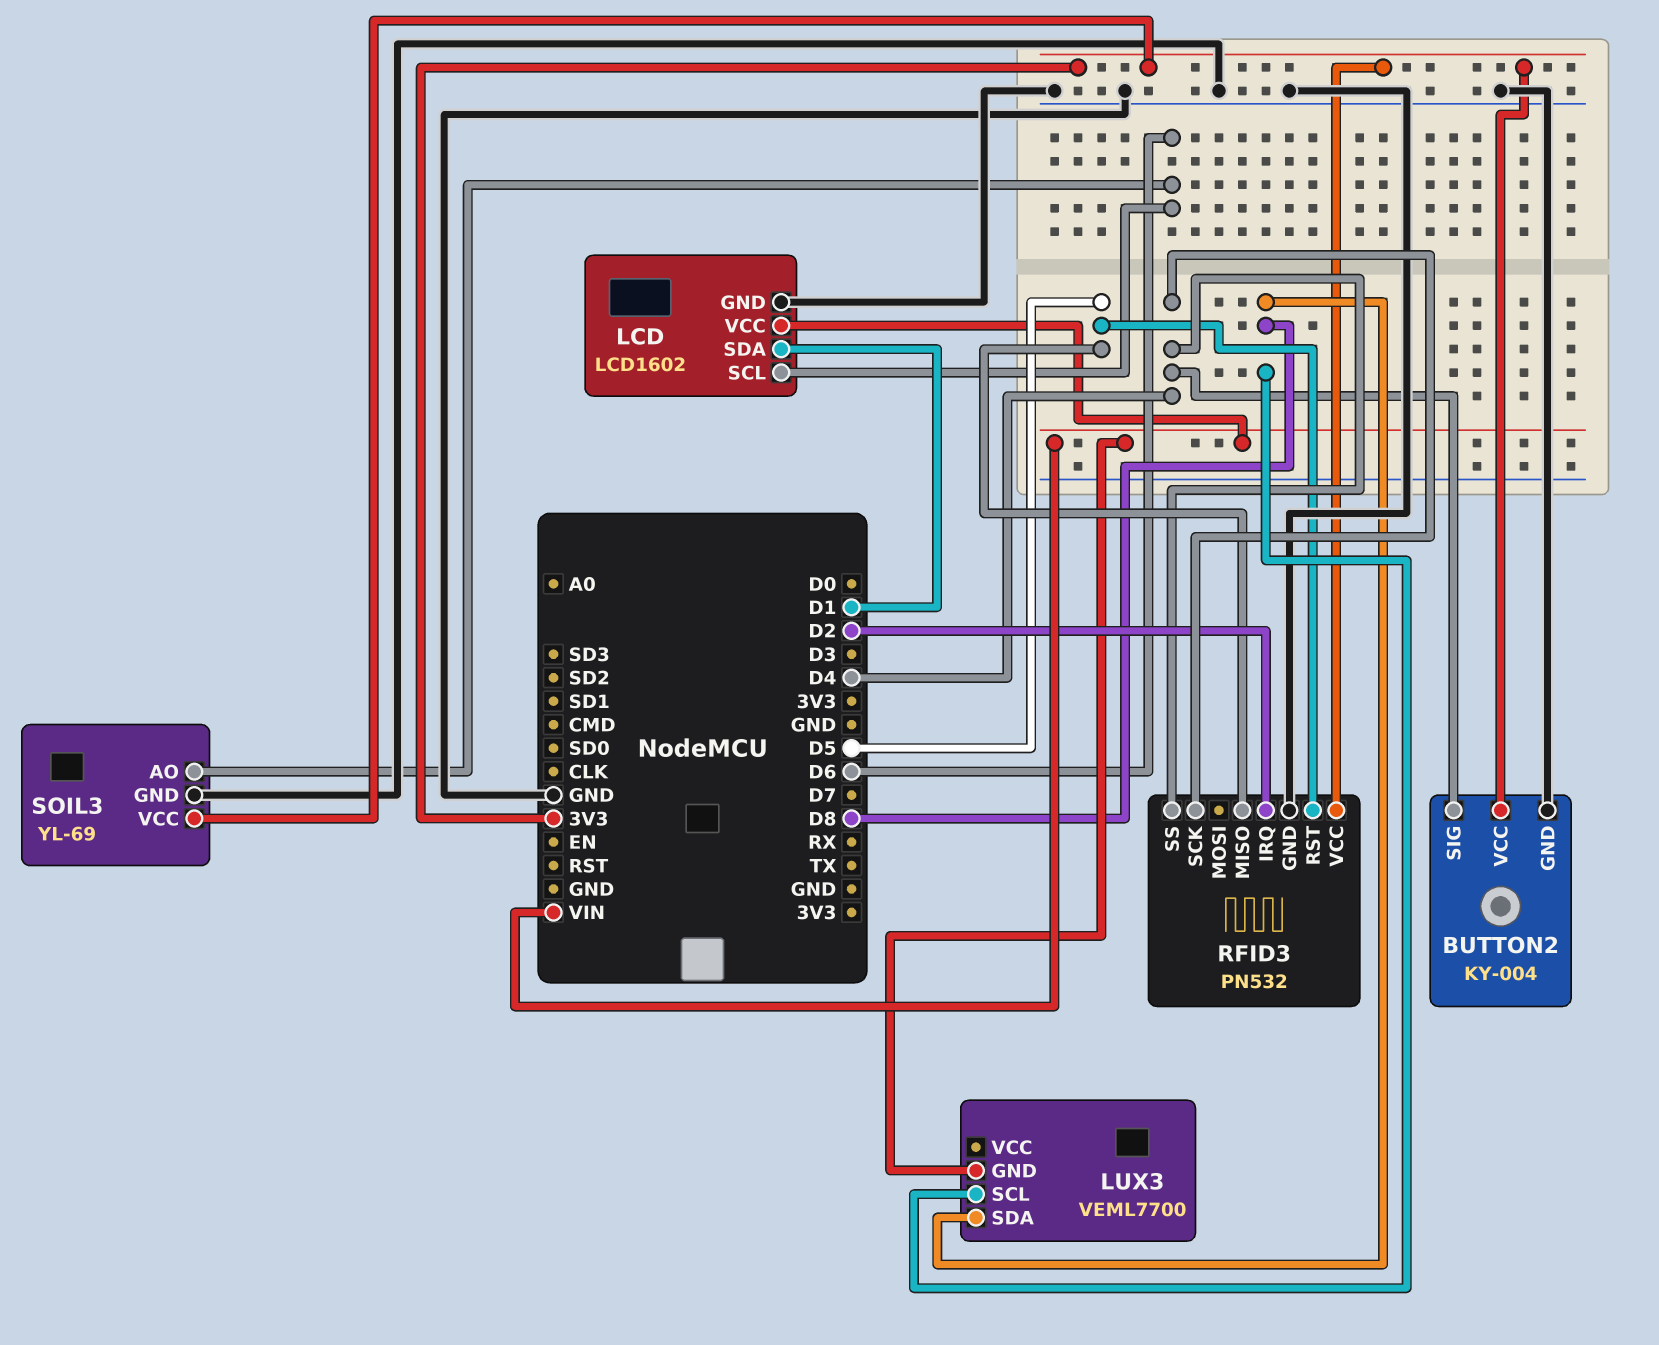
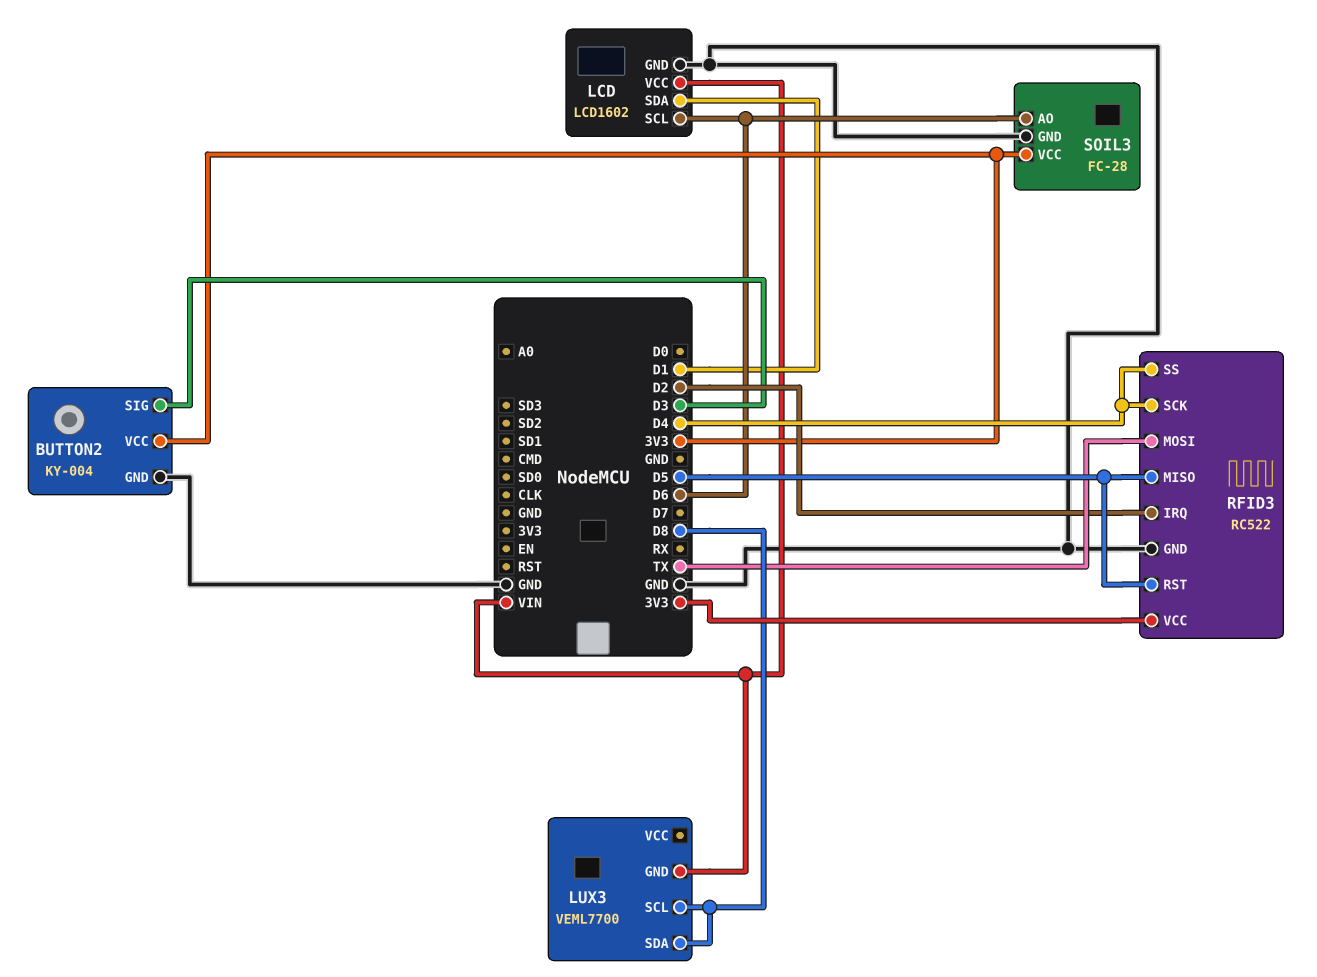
BUTTON2 pin SIG: D4 -> D3
RFID3: PN532 -> RC522
RFID3 pin MOSI: none -> TX
SOIL3: YL-69 -> FC-28

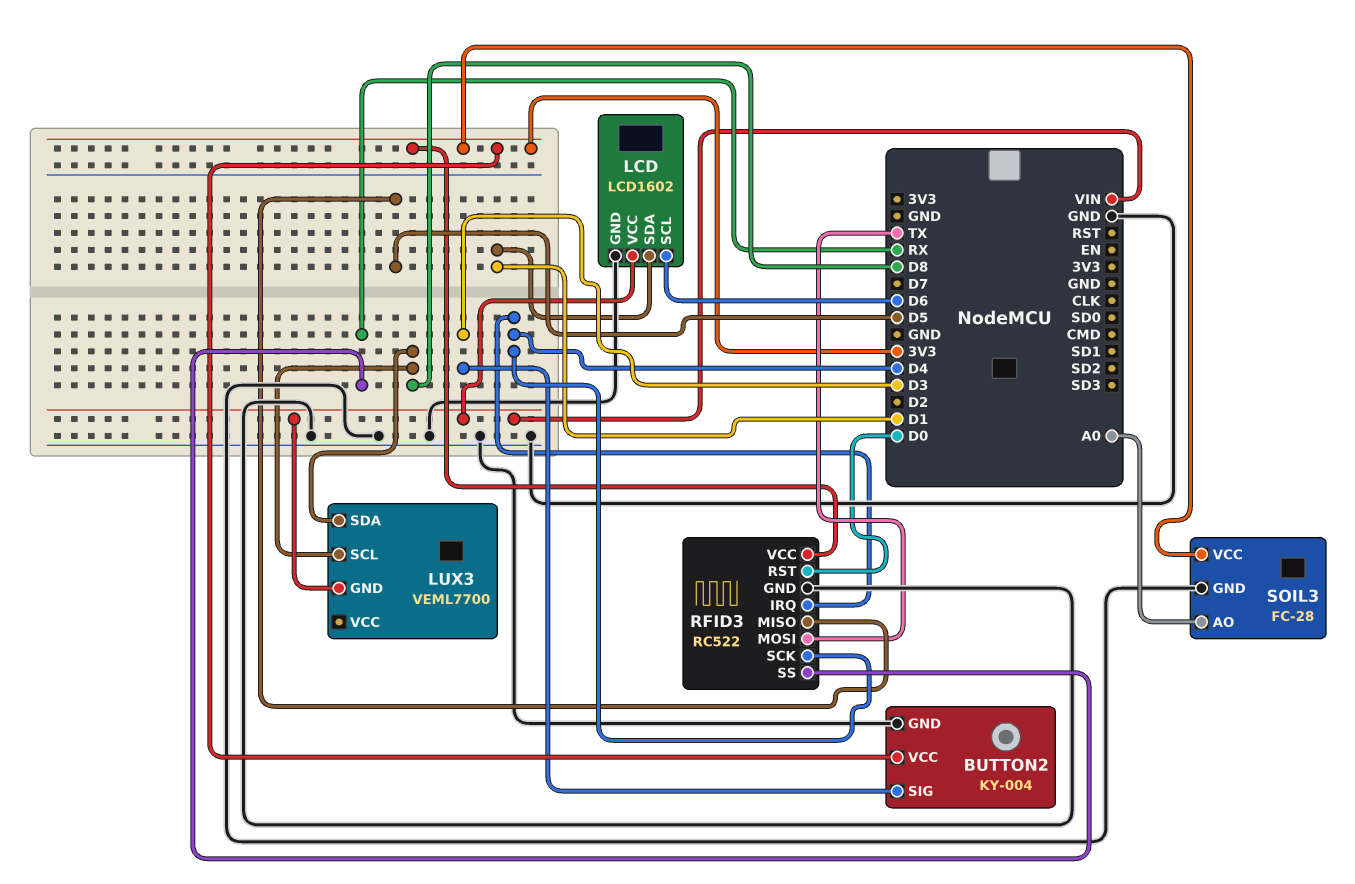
RFID3 pin IRQ: D2 -> D4
RFID3 pin RST: D5 -> D0
RFID3 pin SS: D4 -> RX
SOIL3 pin AO: D6 -> A0

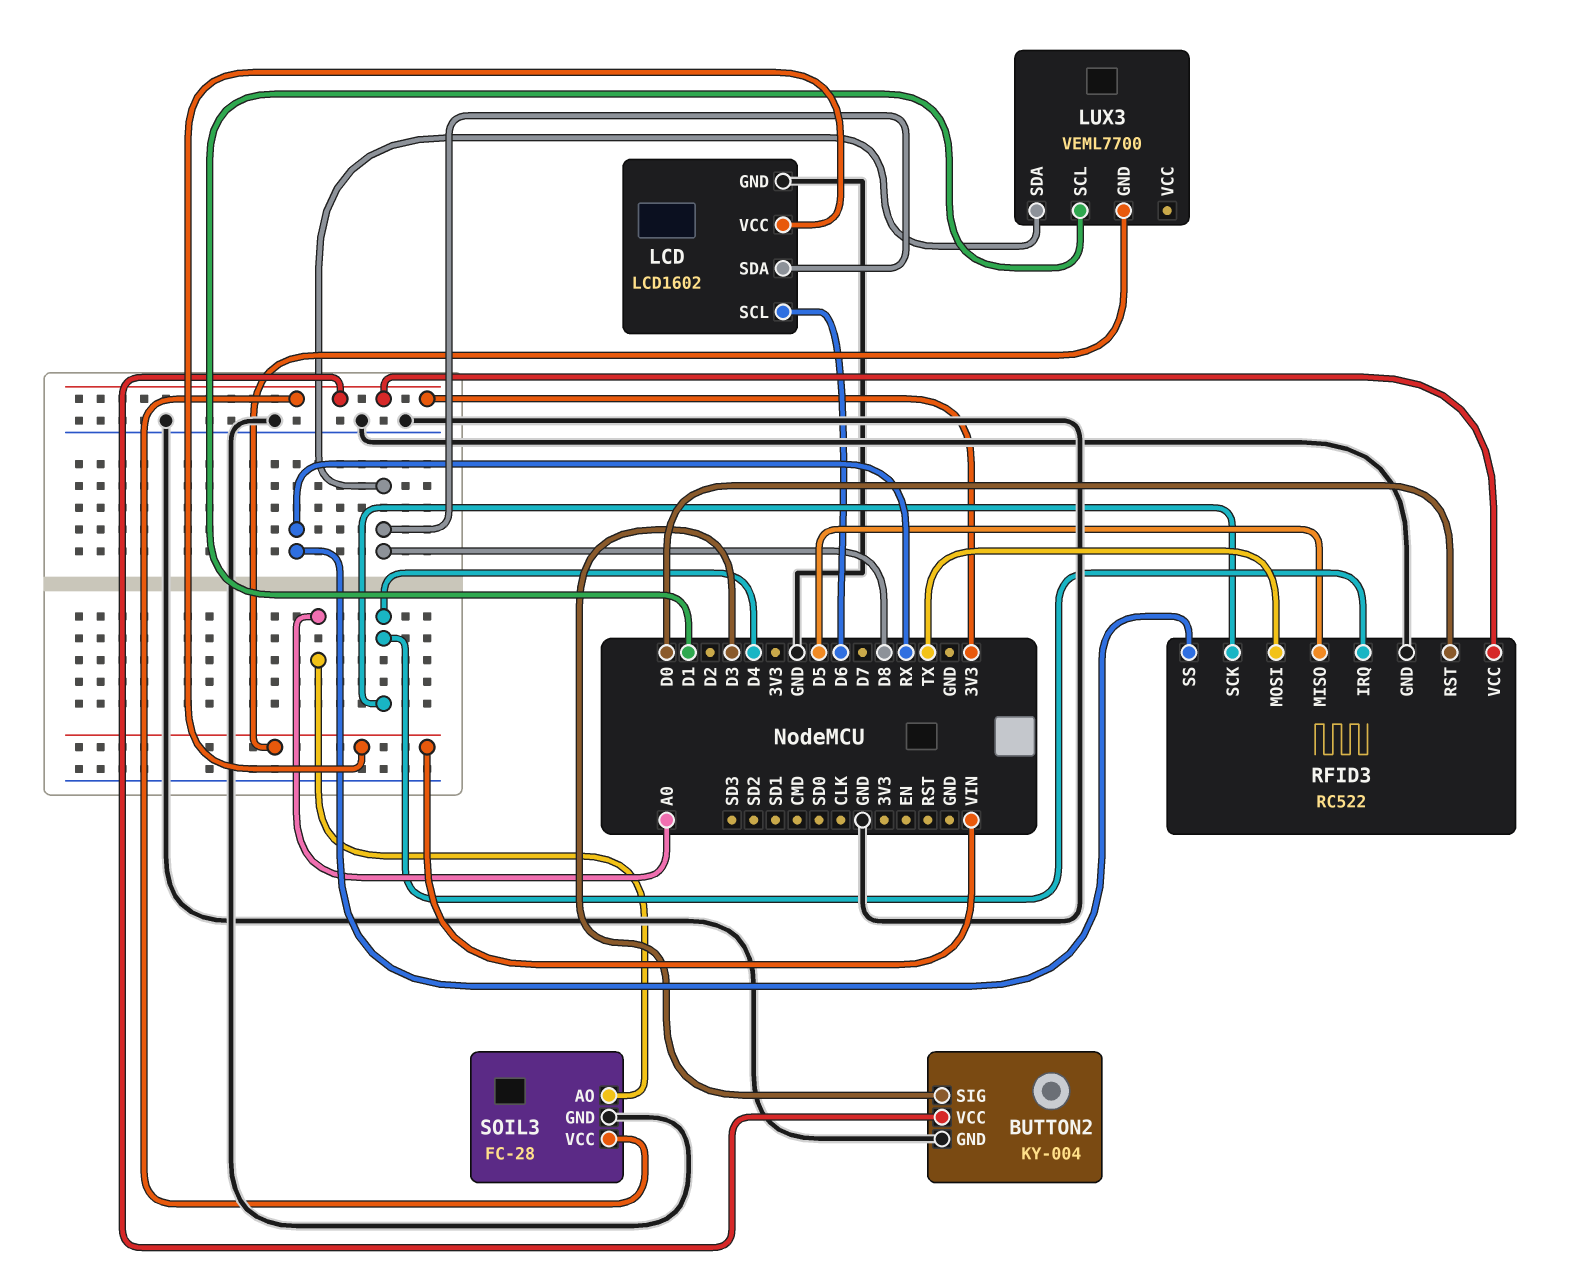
LCD pin SDA: D1 -> D8
LUX3 pin SCL: D8 -> D1

